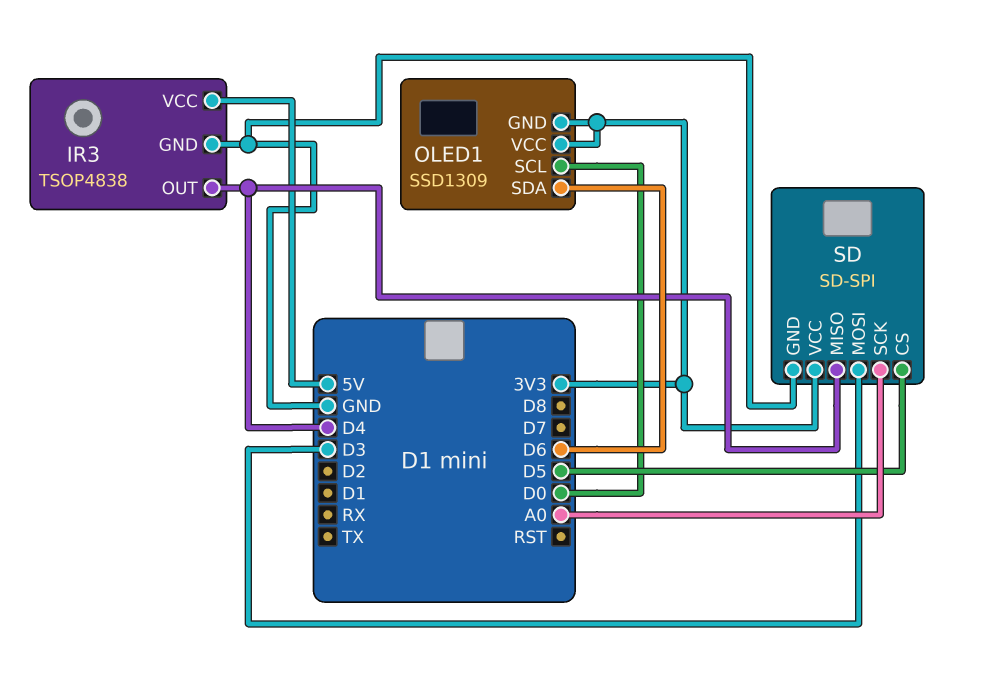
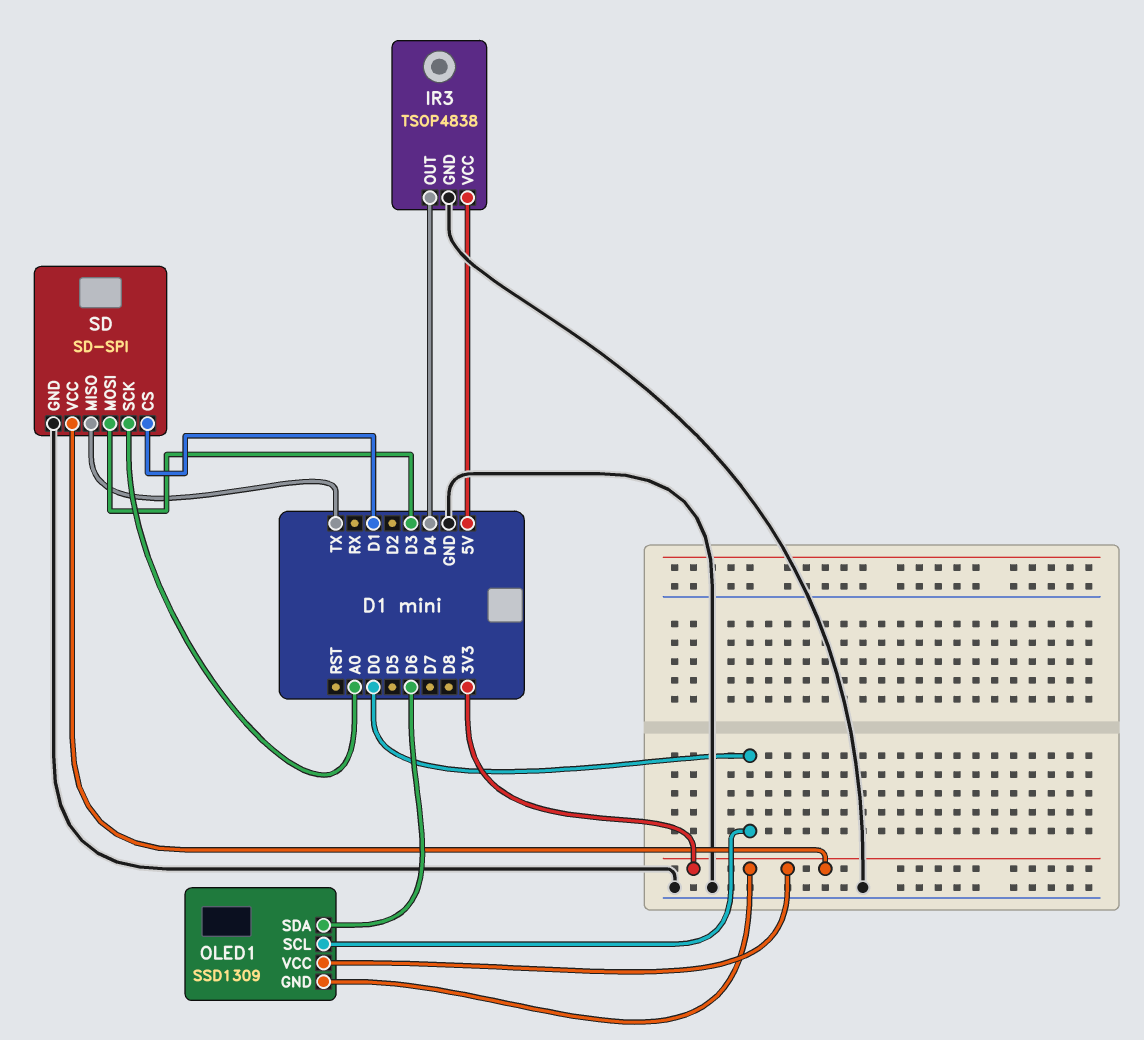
SD pin CS: D5 -> D1
SD pin MISO: D4 -> TX

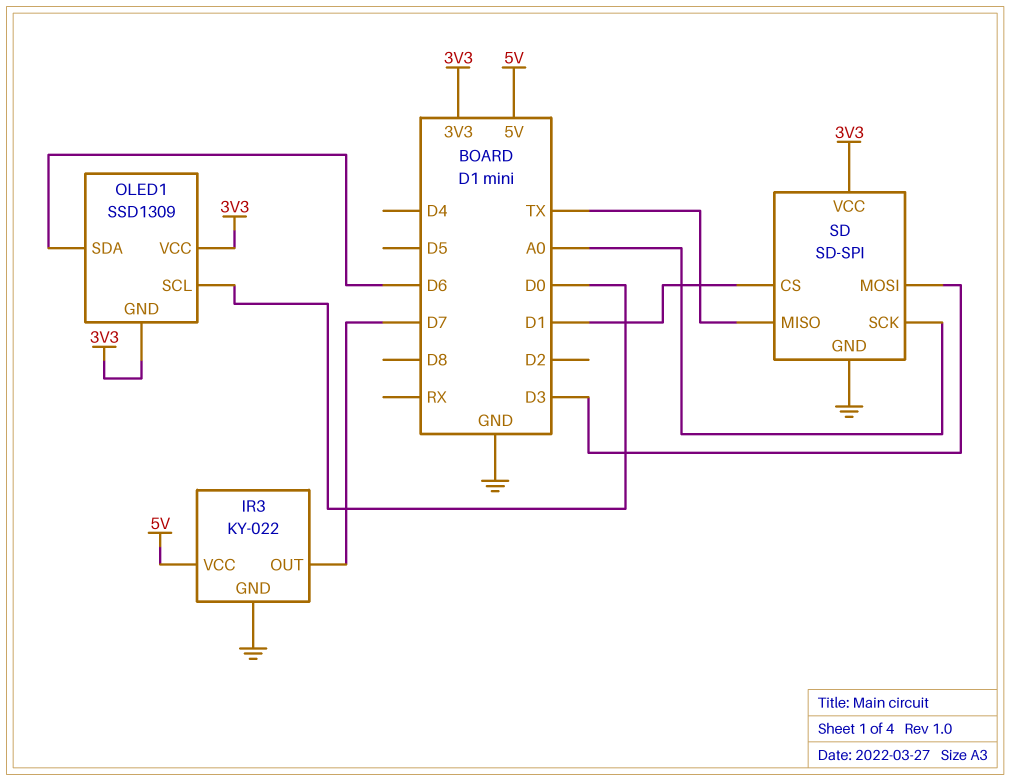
IR3: TSOP4838 -> KY-022
IR3 pin OUT: D4 -> D7

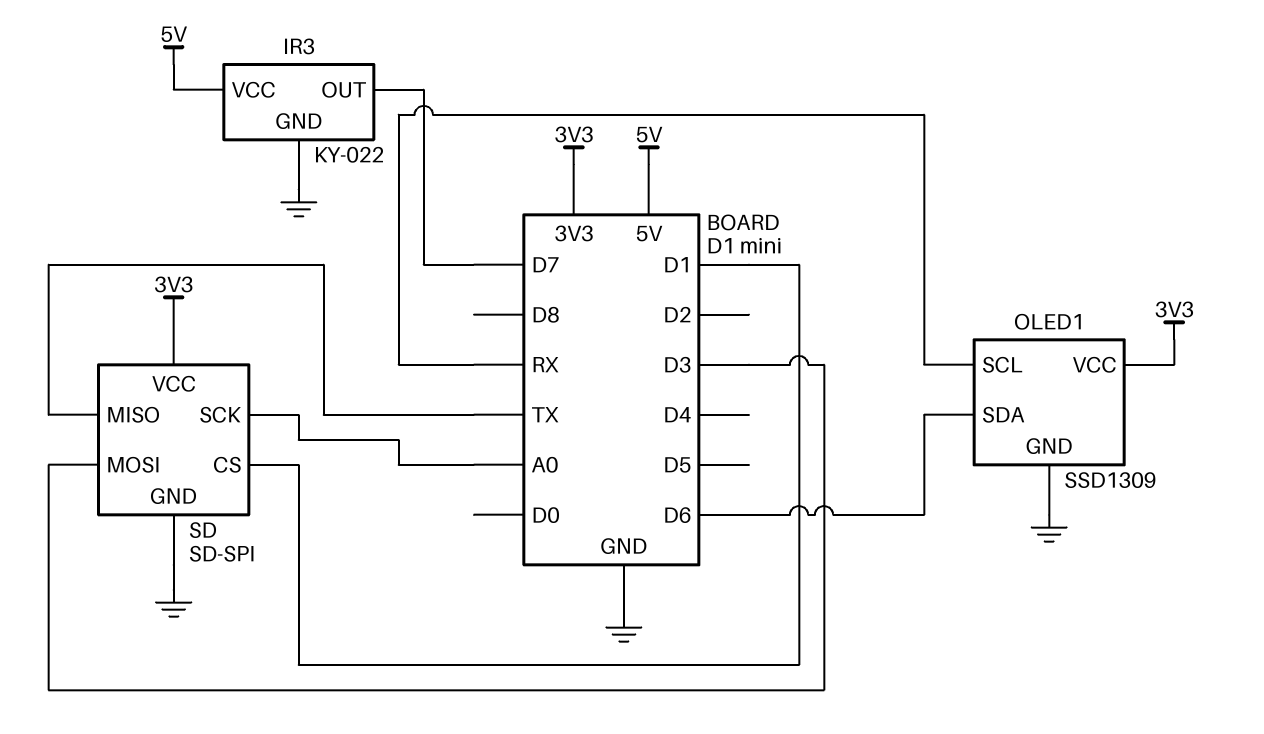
OLED1 pin GND: 3V3 -> GND
OLED1 pin SCL: D0 -> RX

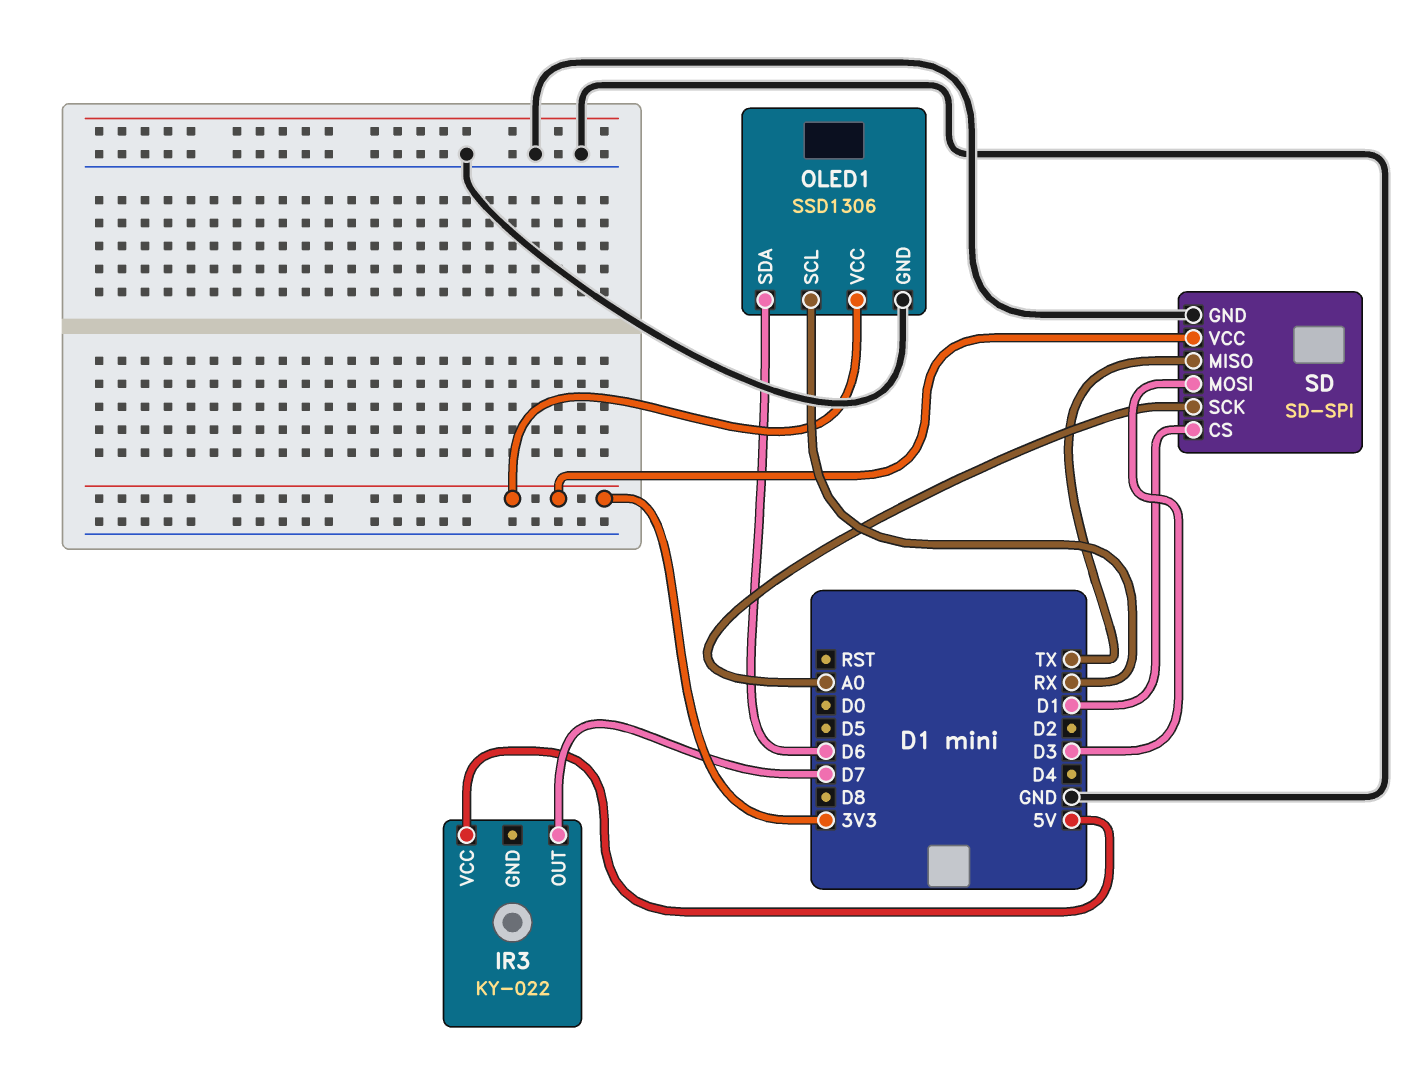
IR3 pin GND: GND -> none
OLED1: SSD1309 -> SSD1306

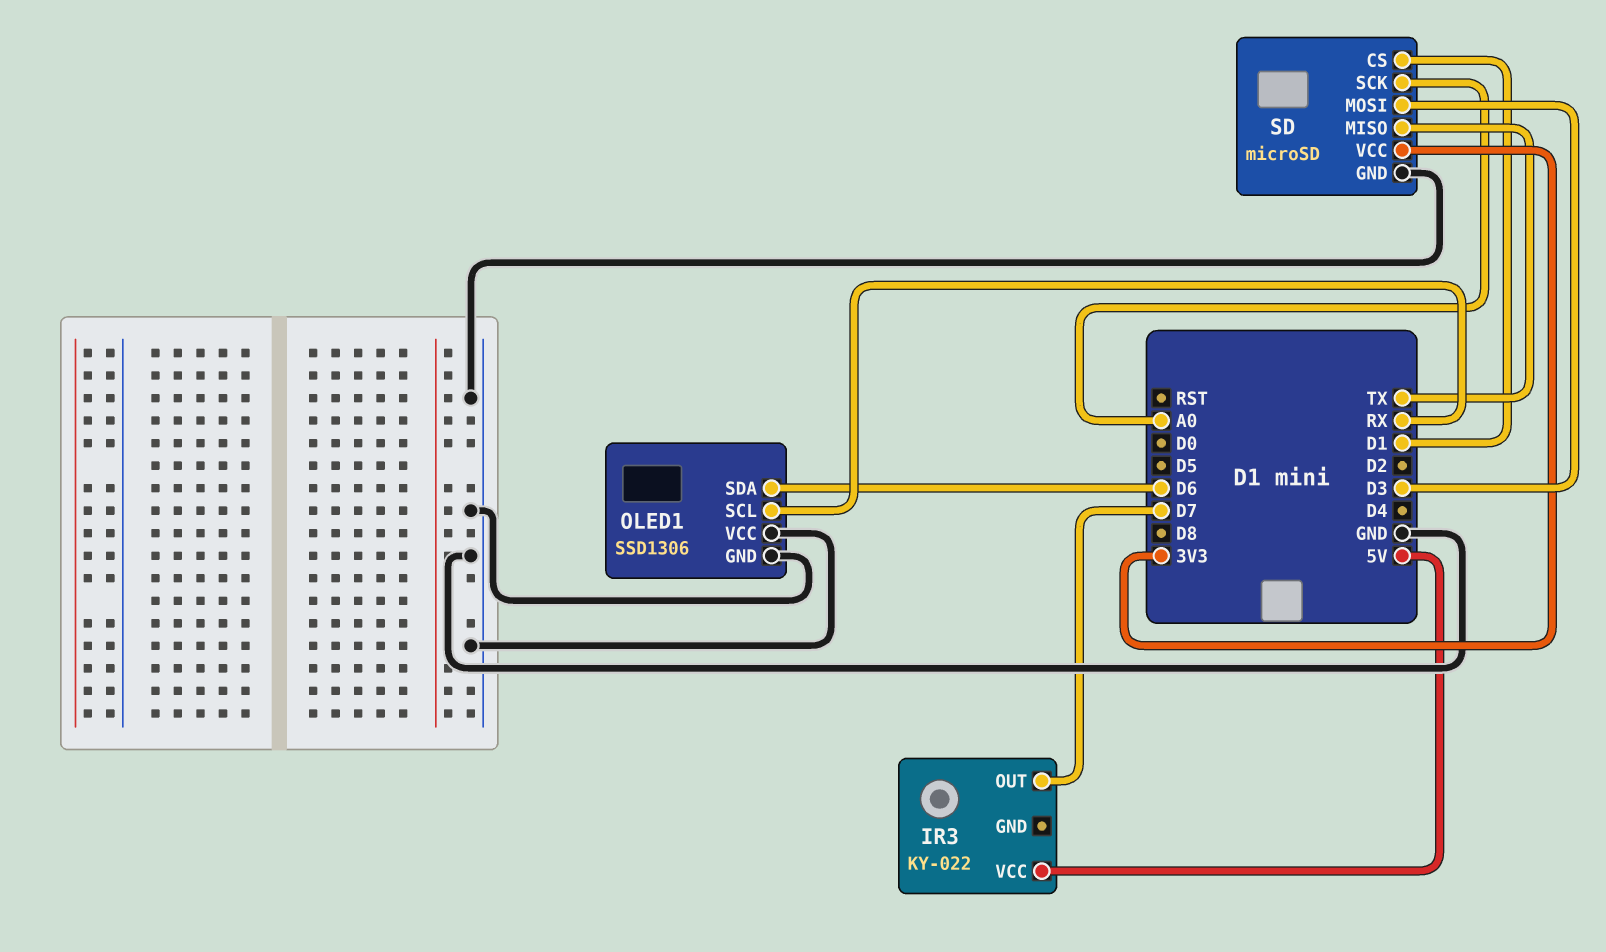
OLED1 pin VCC: 3V3 -> GND
SD: SD-SPI -> microSD

